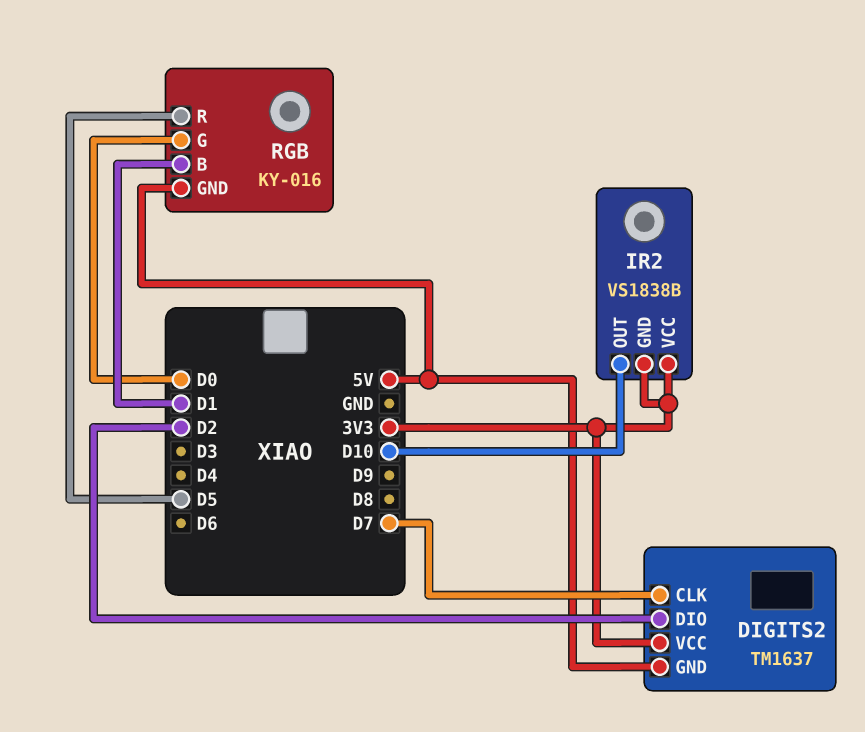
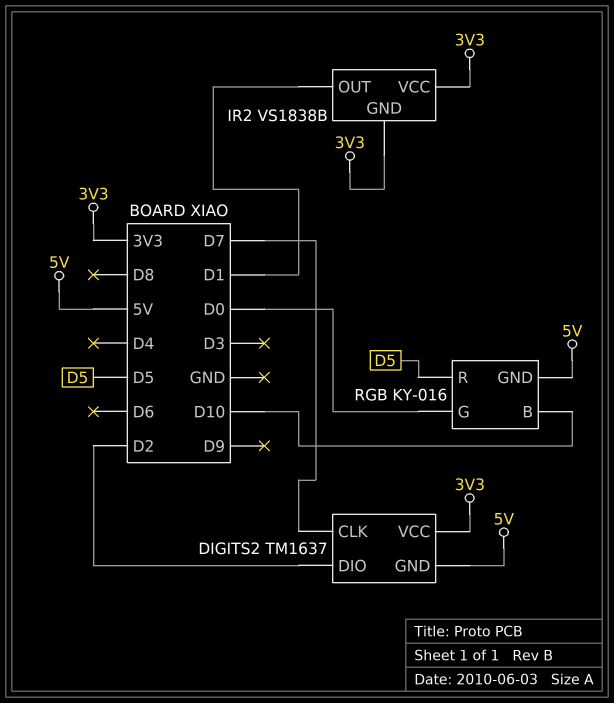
IR2 pin OUT: D10 -> D1
RGB pin B: D1 -> D10

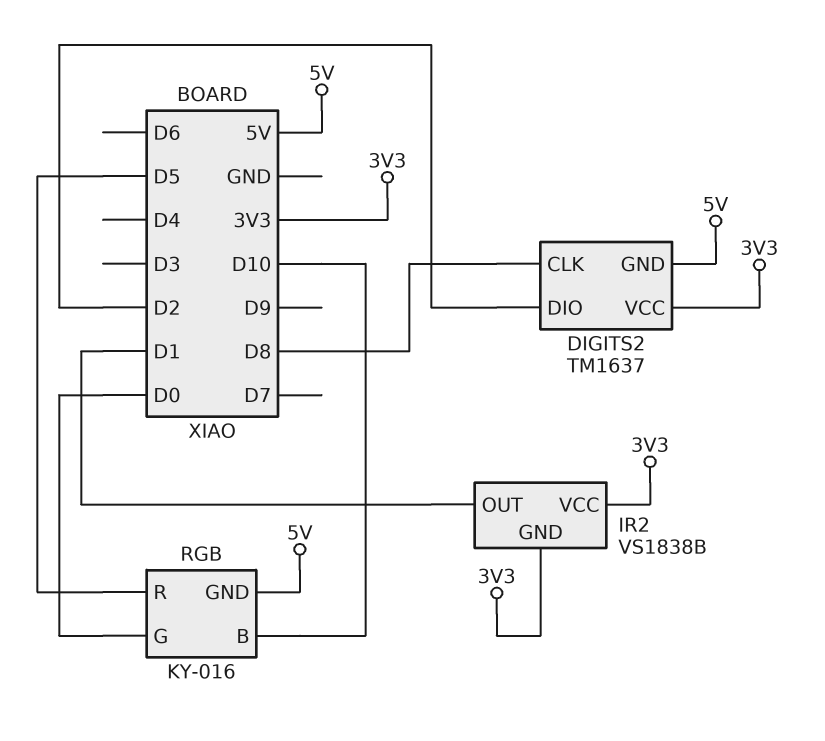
DIGITS2 pin CLK: D7 -> D8

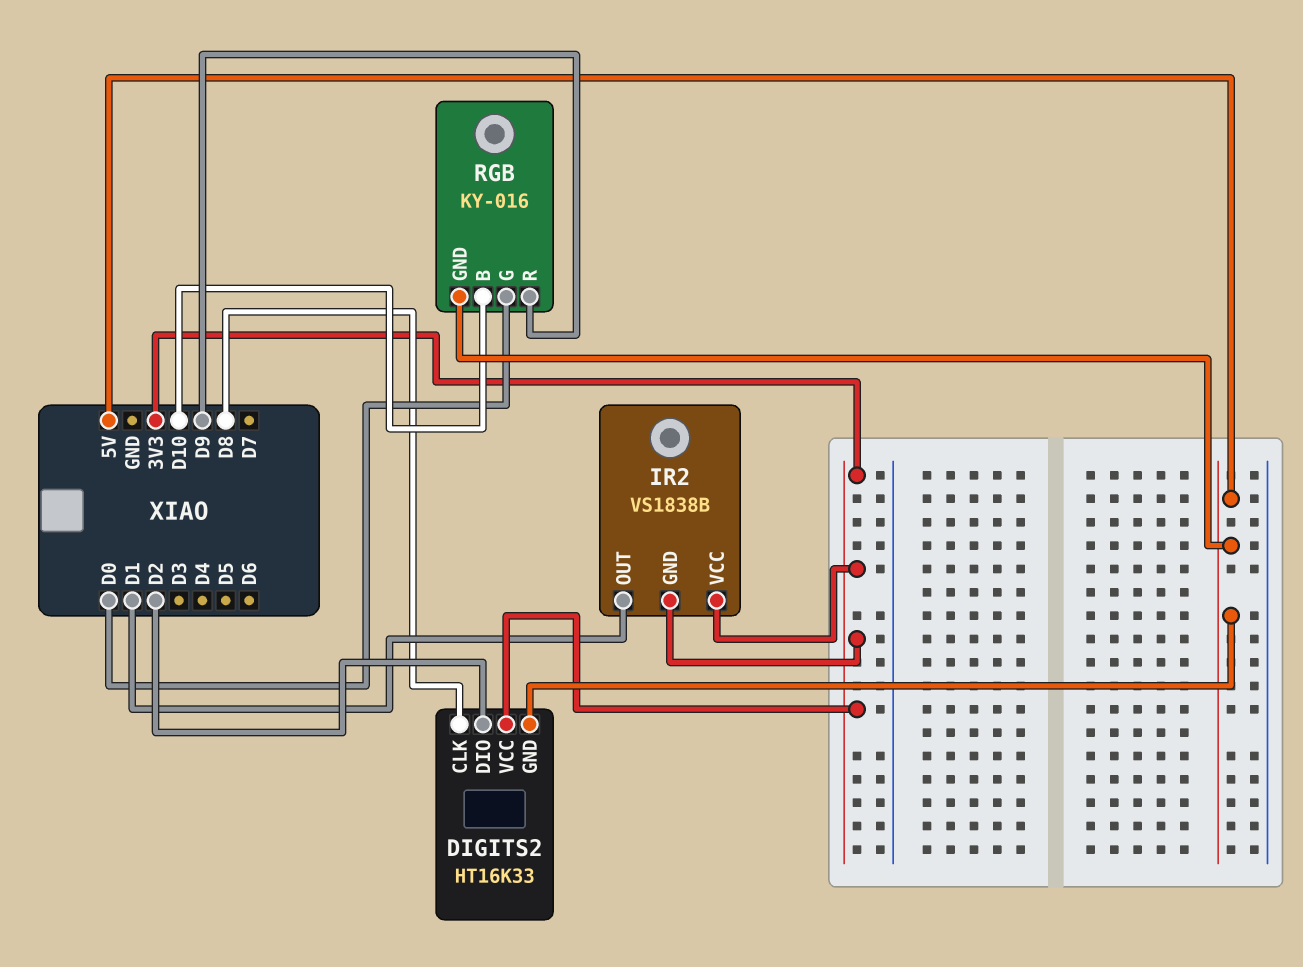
DIGITS2: TM1637 -> HT16K33
RGB pin R: D5 -> D9

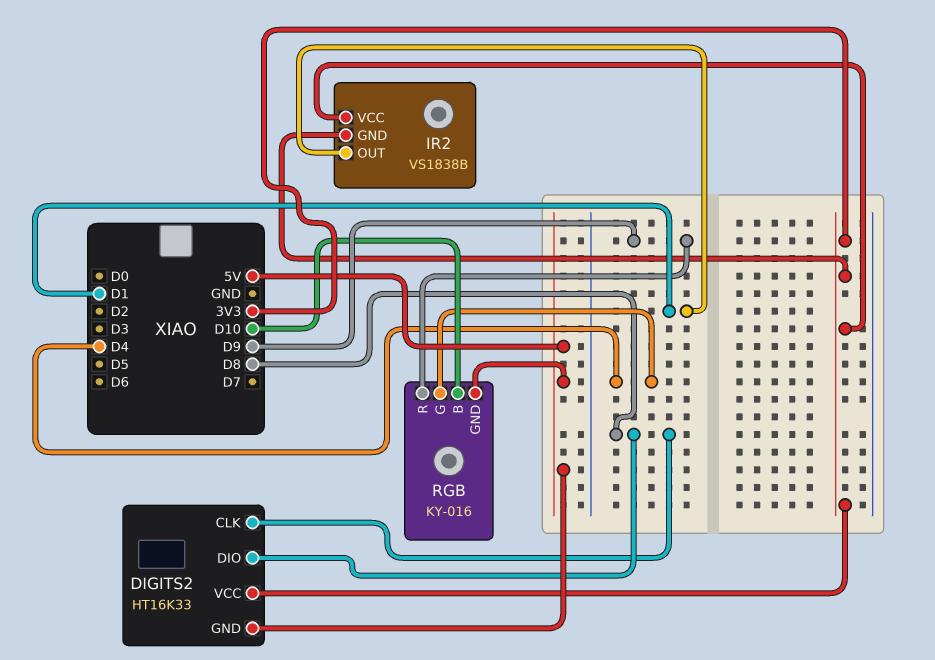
DIGITS2 pin DIO: D2 -> D8
RGB pin G: D0 -> D4

